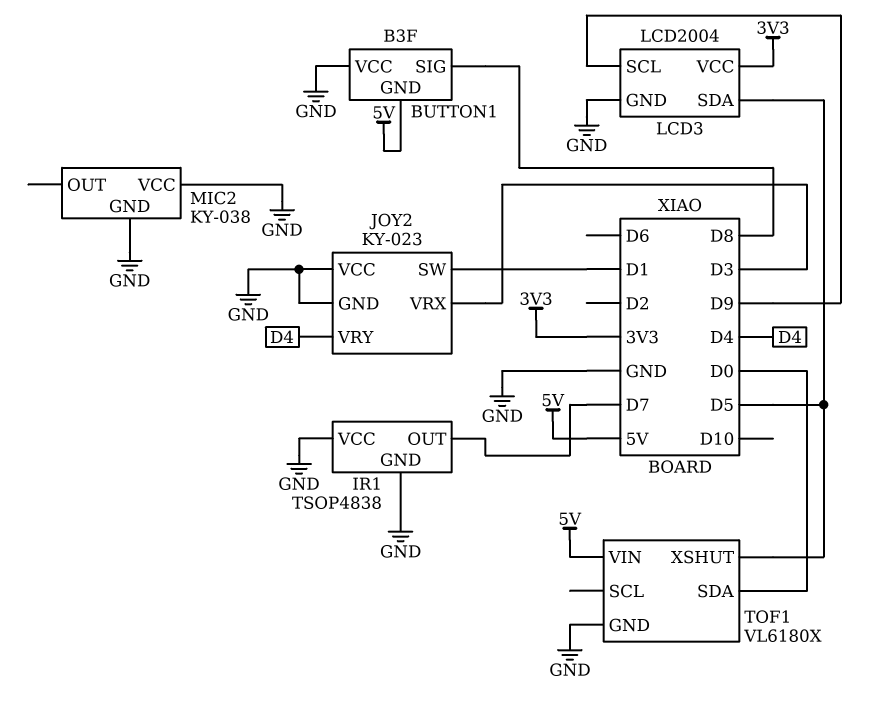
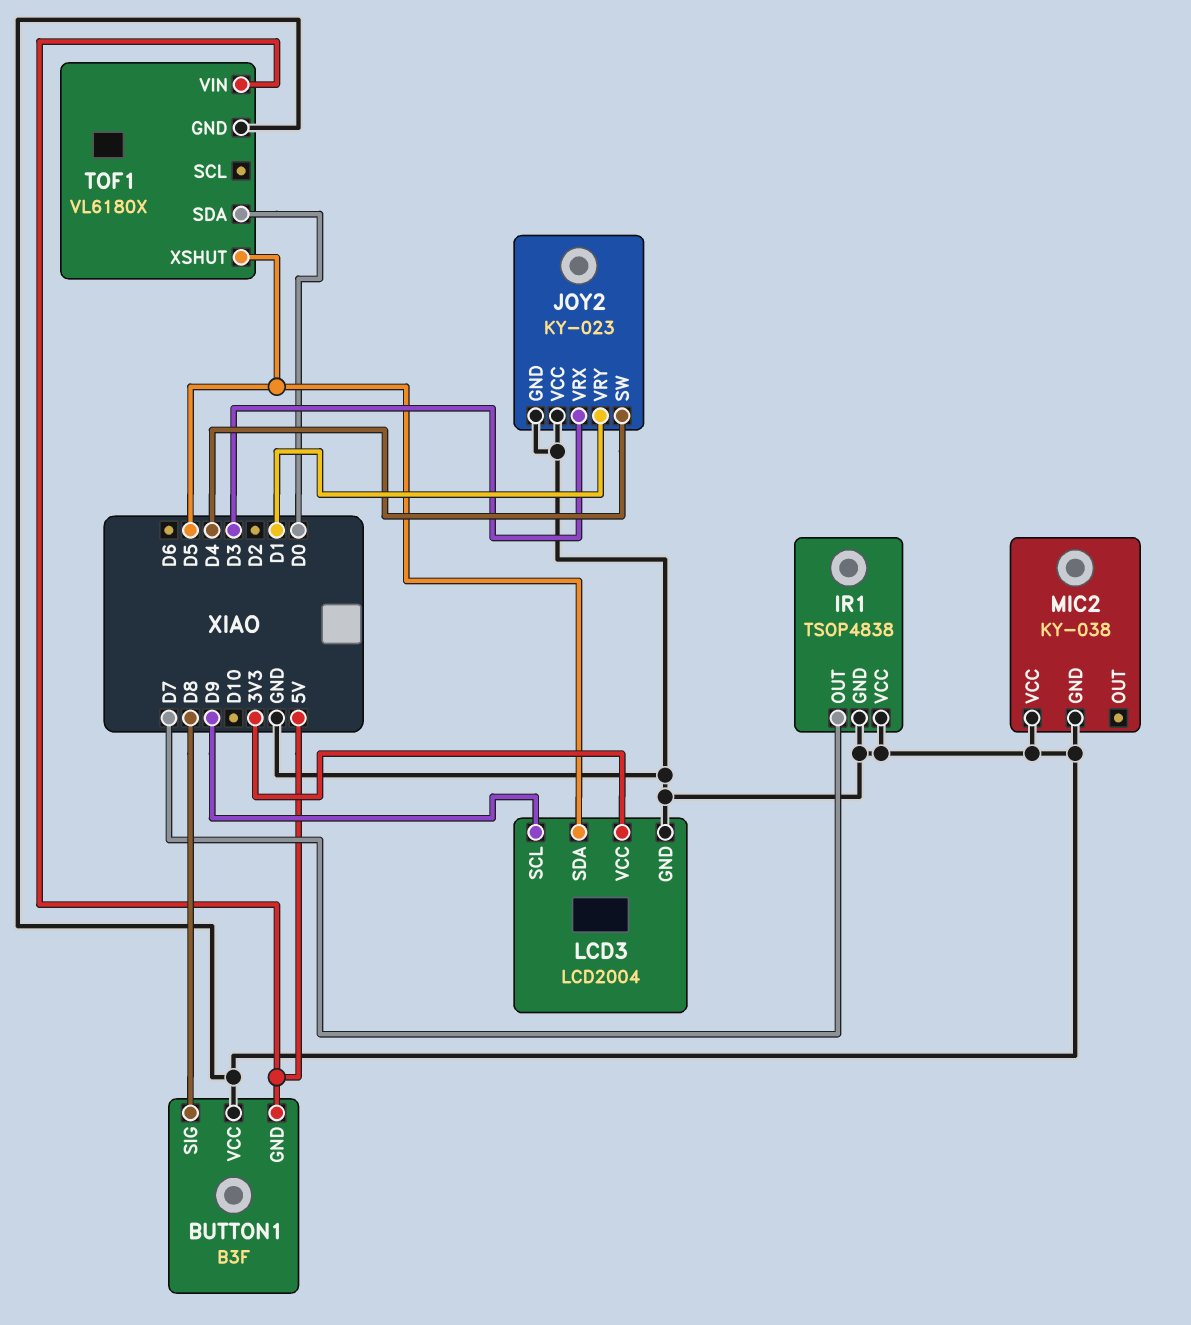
JOY2 pin SW: D1 -> D4
JOY2 pin VRY: D4 -> D1

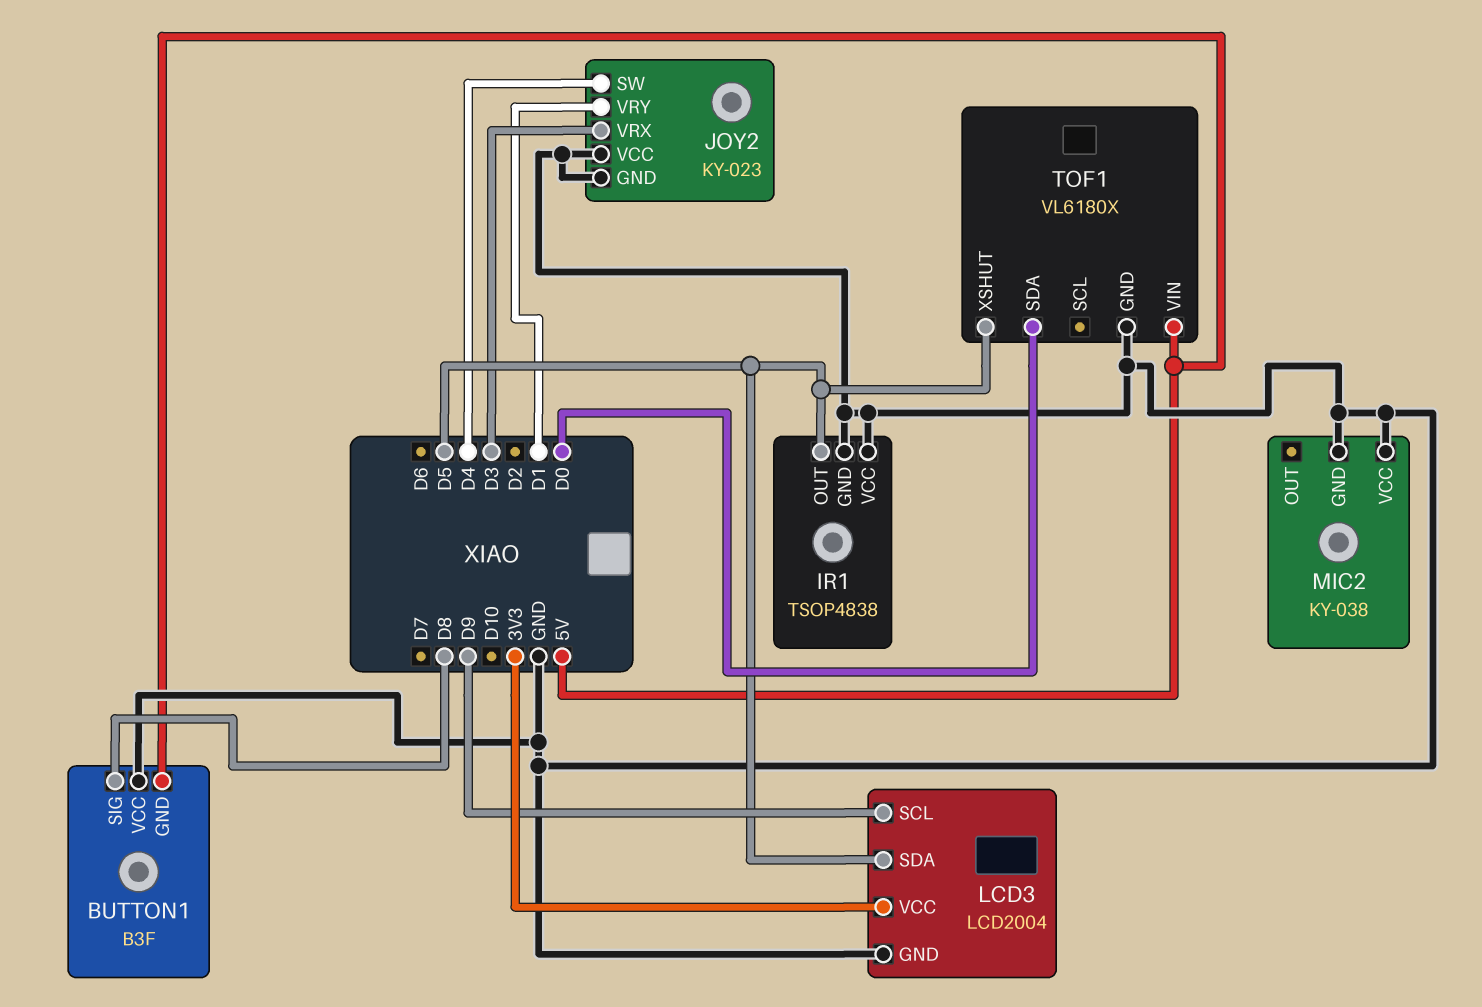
IR1 pin OUT: D7 -> D5

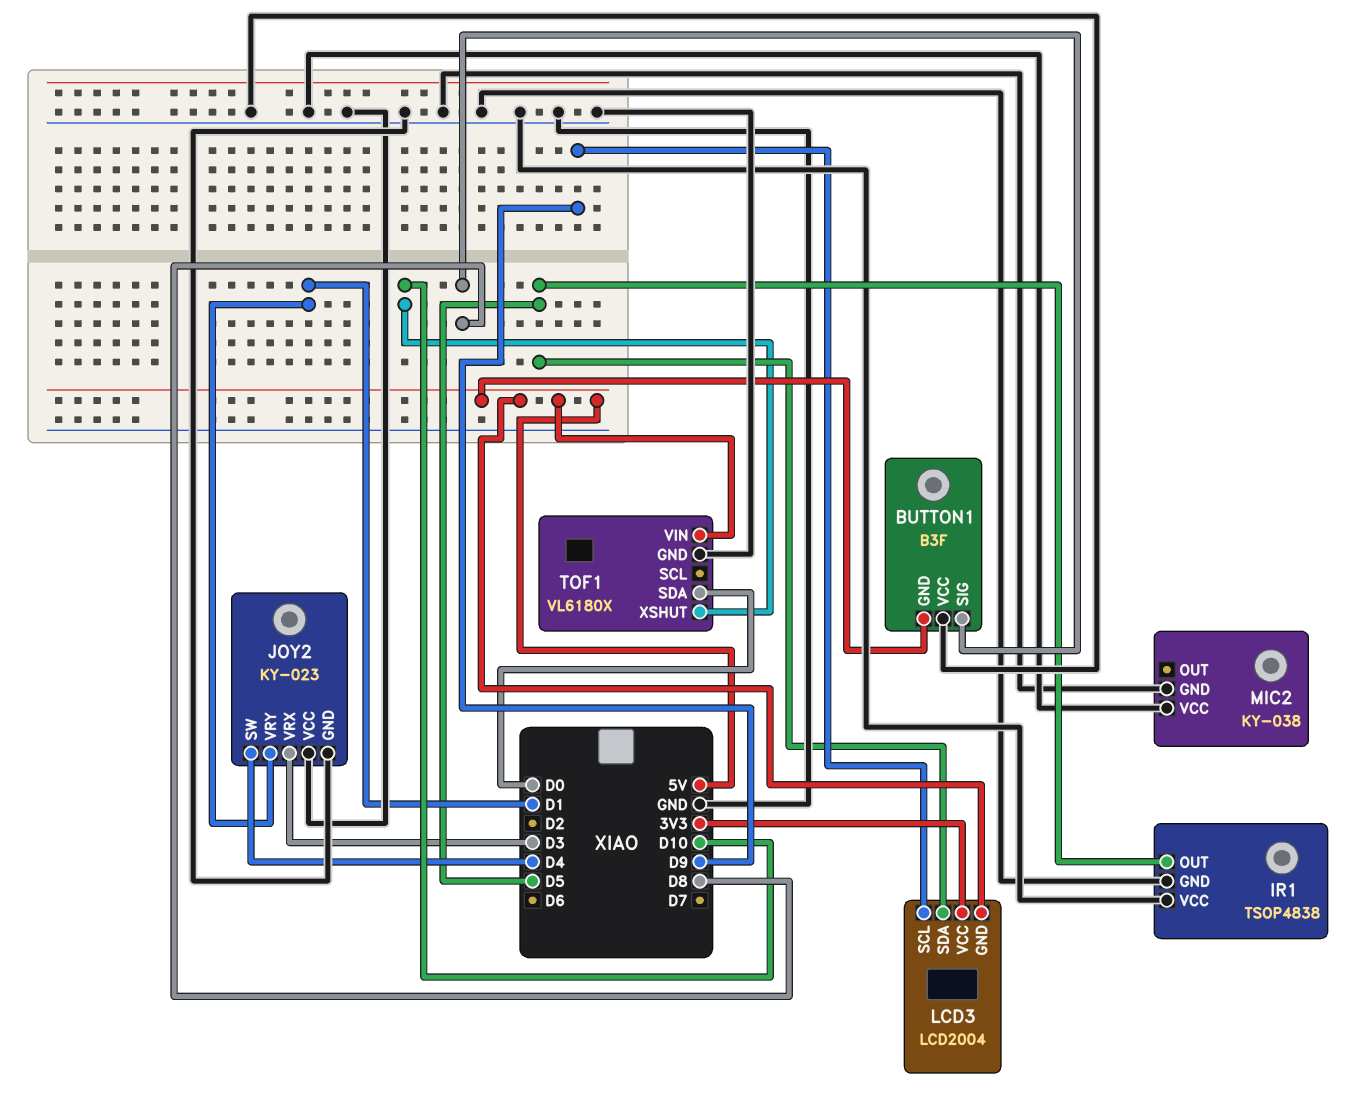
LCD3 pin GND: GND -> 5V
TOF1 pin XSHUT: D5 -> D10

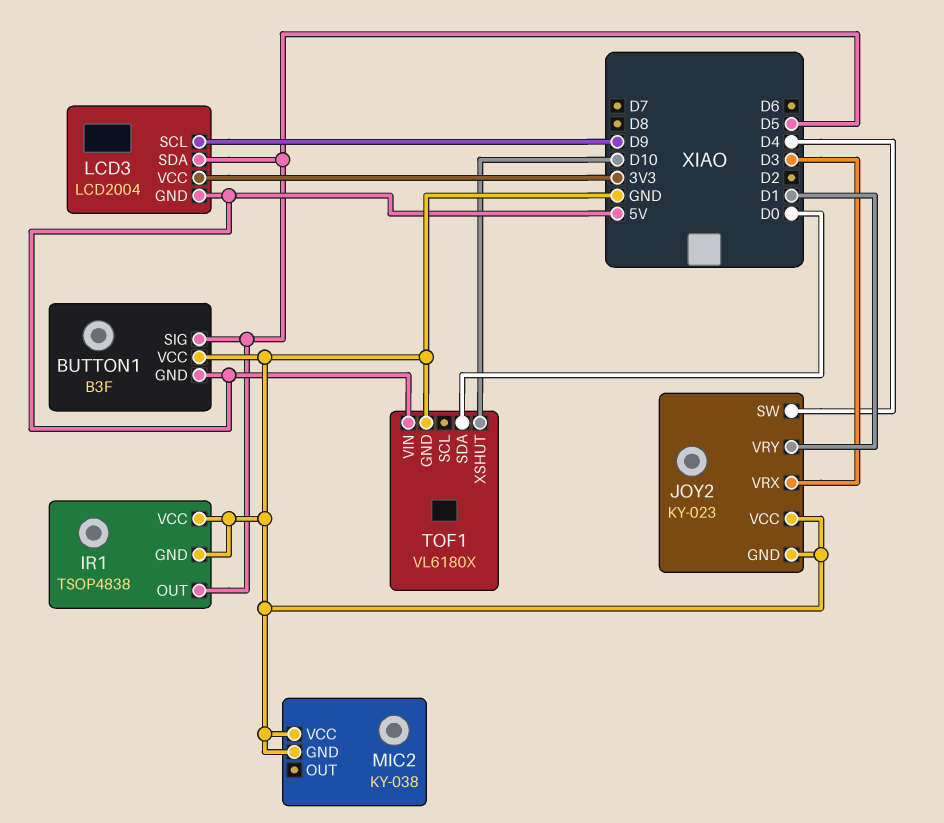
BUTTON1 pin SIG: D8 -> D5

